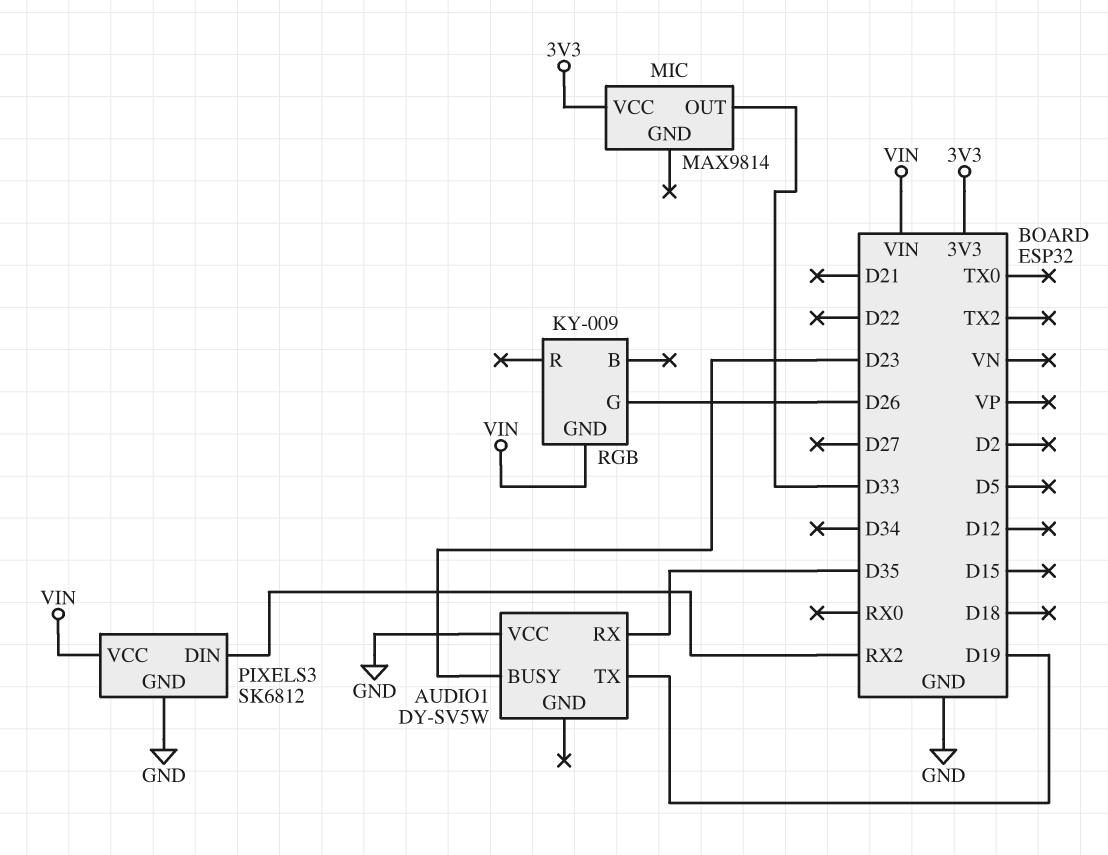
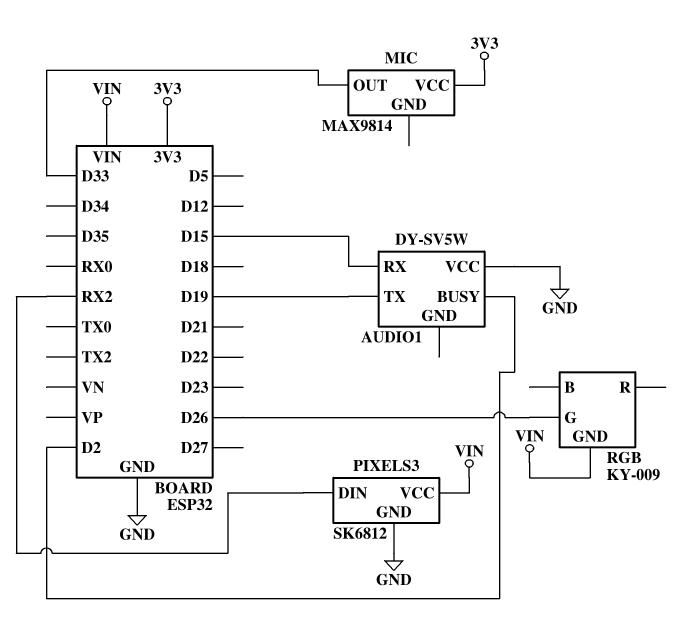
AUDIO1 pin BUSY: D23 -> D2
AUDIO1 pin RX: D35 -> D15

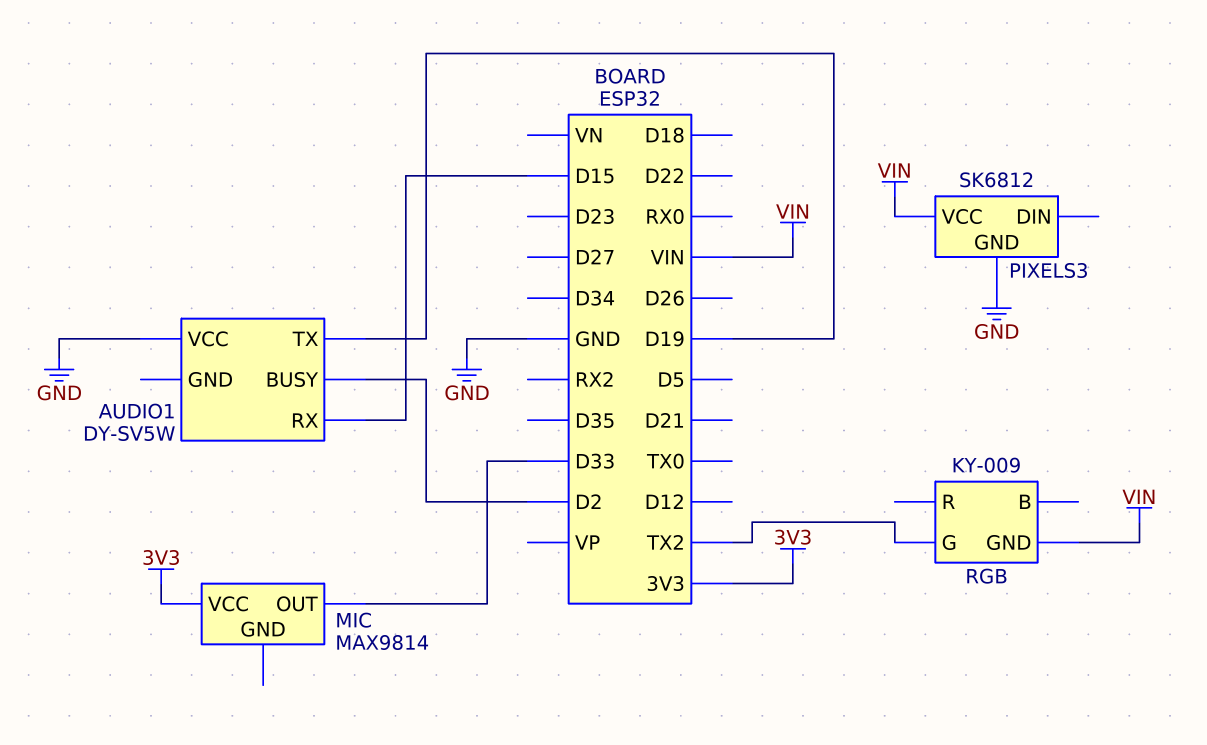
PIXELS3 pin DIN: RX2 -> none
RGB pin G: D26 -> TX2

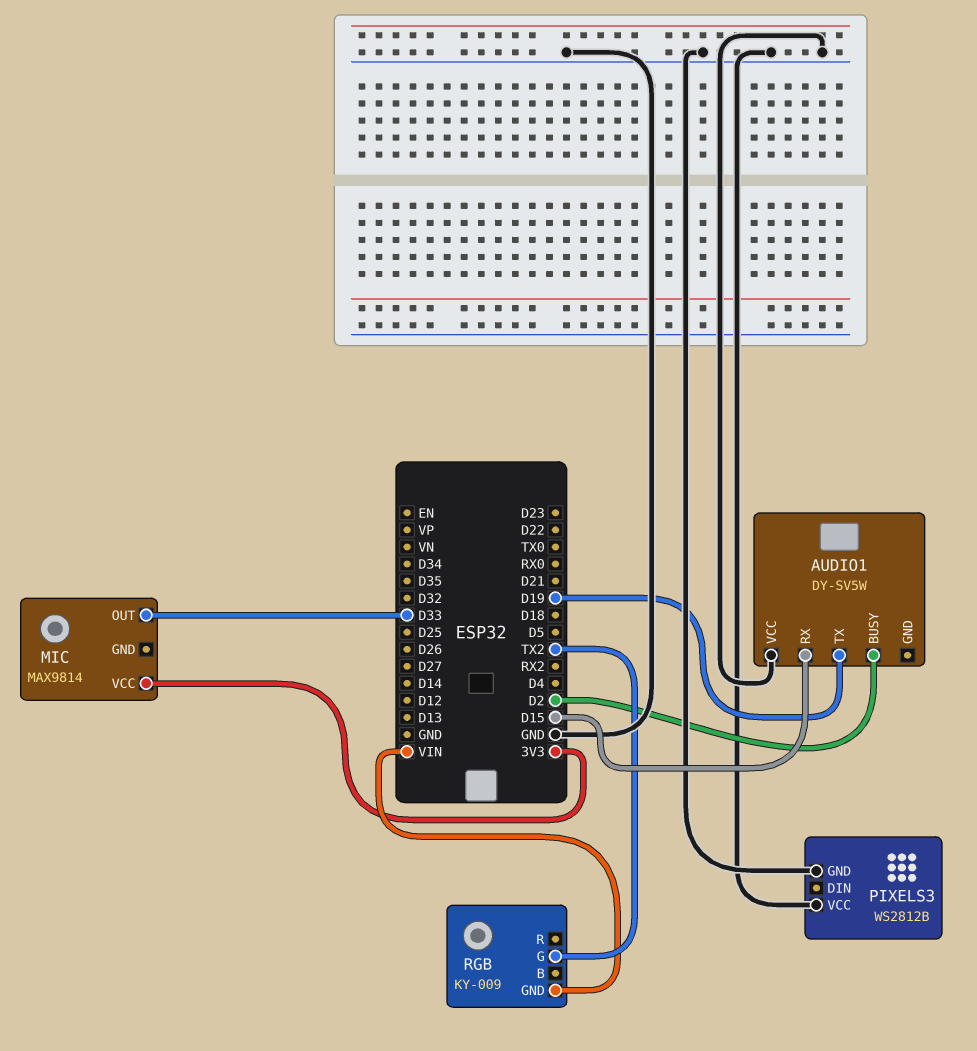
PIXELS3: SK6812 -> WS2812B
PIXELS3 pin VCC: VIN -> GND

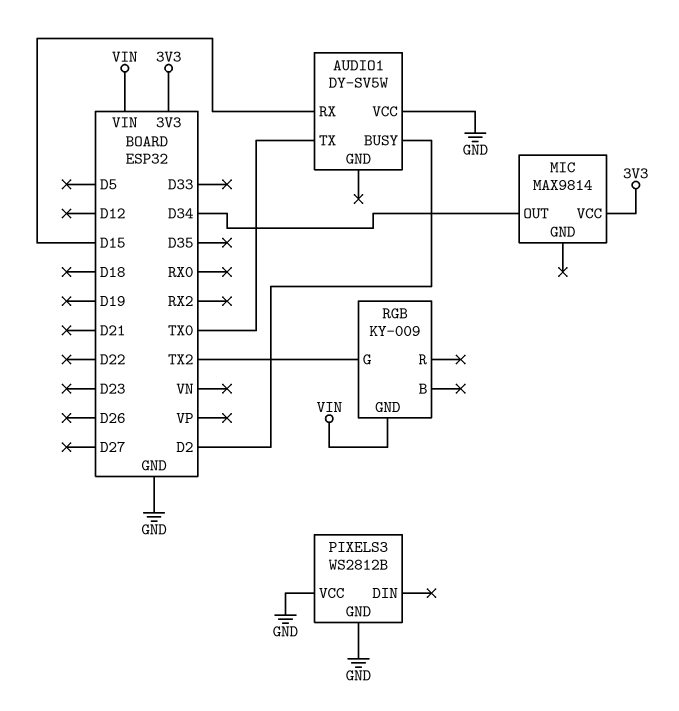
AUDIO1 pin TX: D19 -> TX0
MIC pin OUT: D33 -> D34

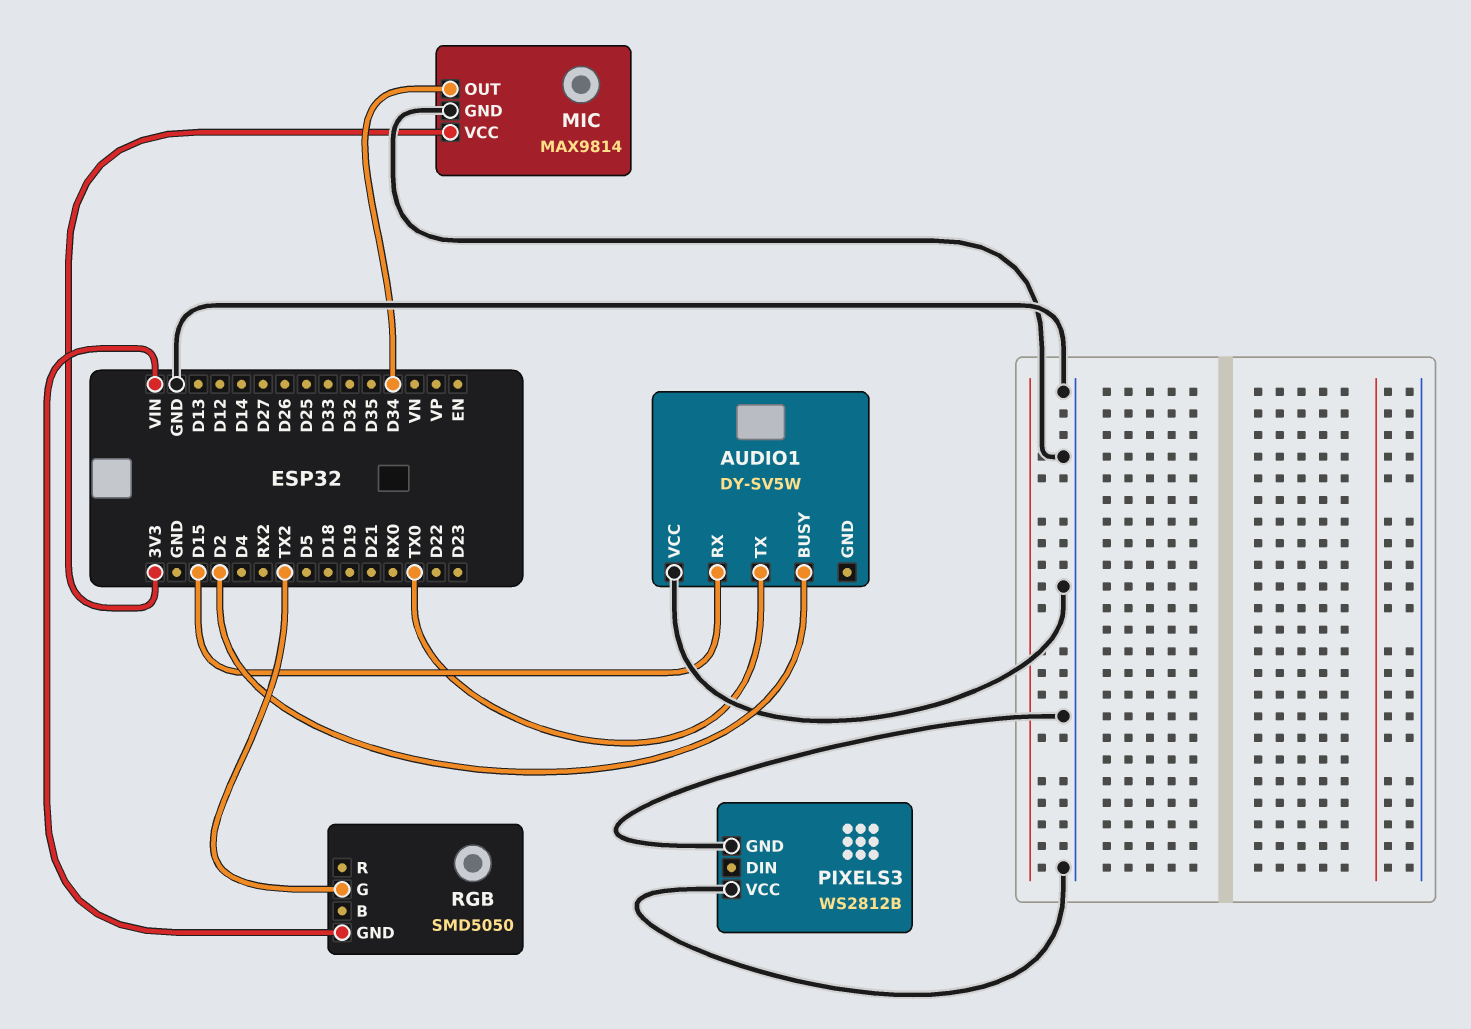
MIC pin GND: none -> GND
RGB: KY-009 -> SMD5050

